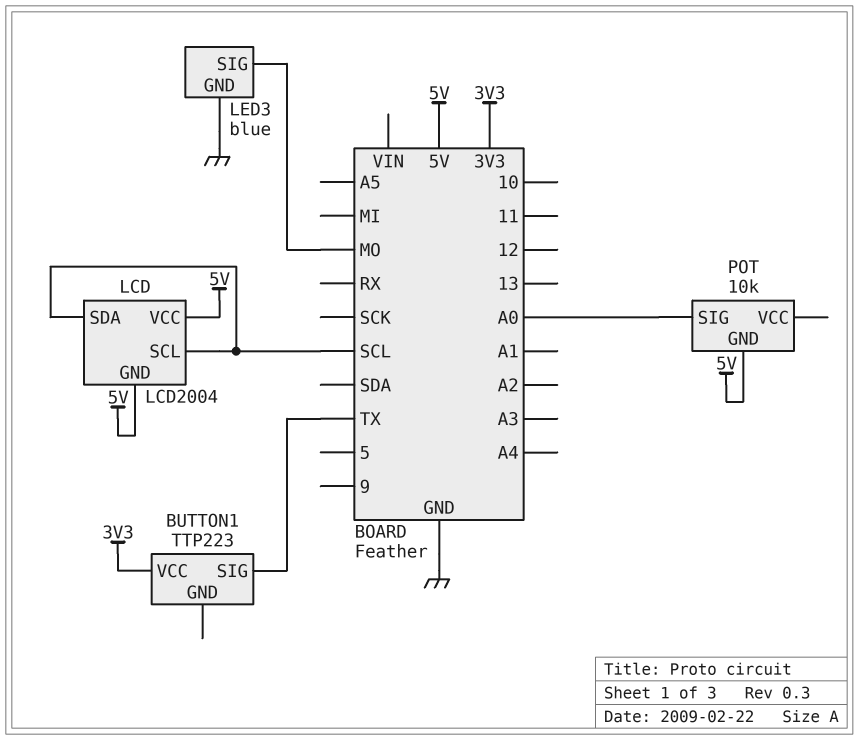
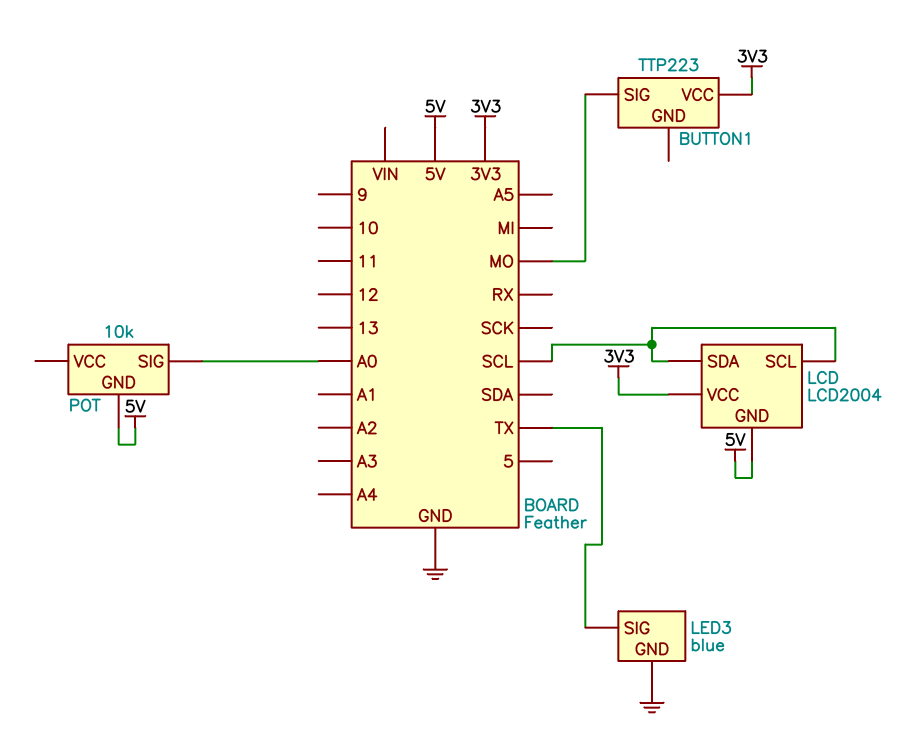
BUTTON1 pin SIG: TX -> MO
LCD pin VCC: 5V -> 3V3
LED3 pin SIG: MO -> TX

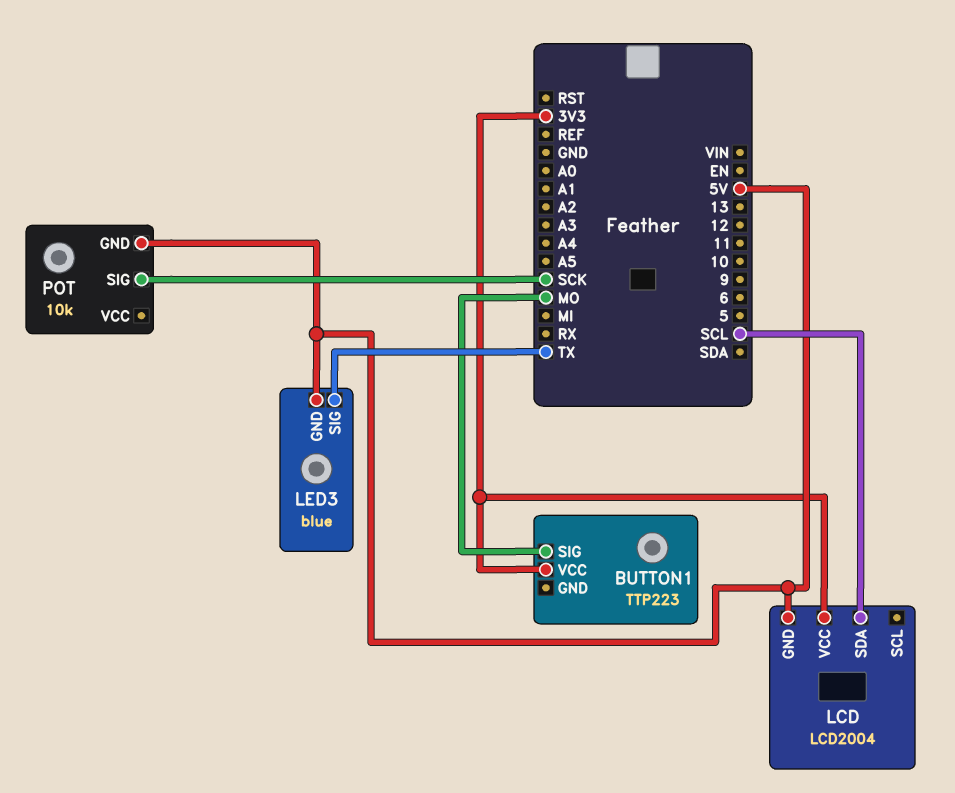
LCD pin SCL: SCL -> none
LED3 pin GND: GND -> 5V
POT pin SIG: A0 -> SCK

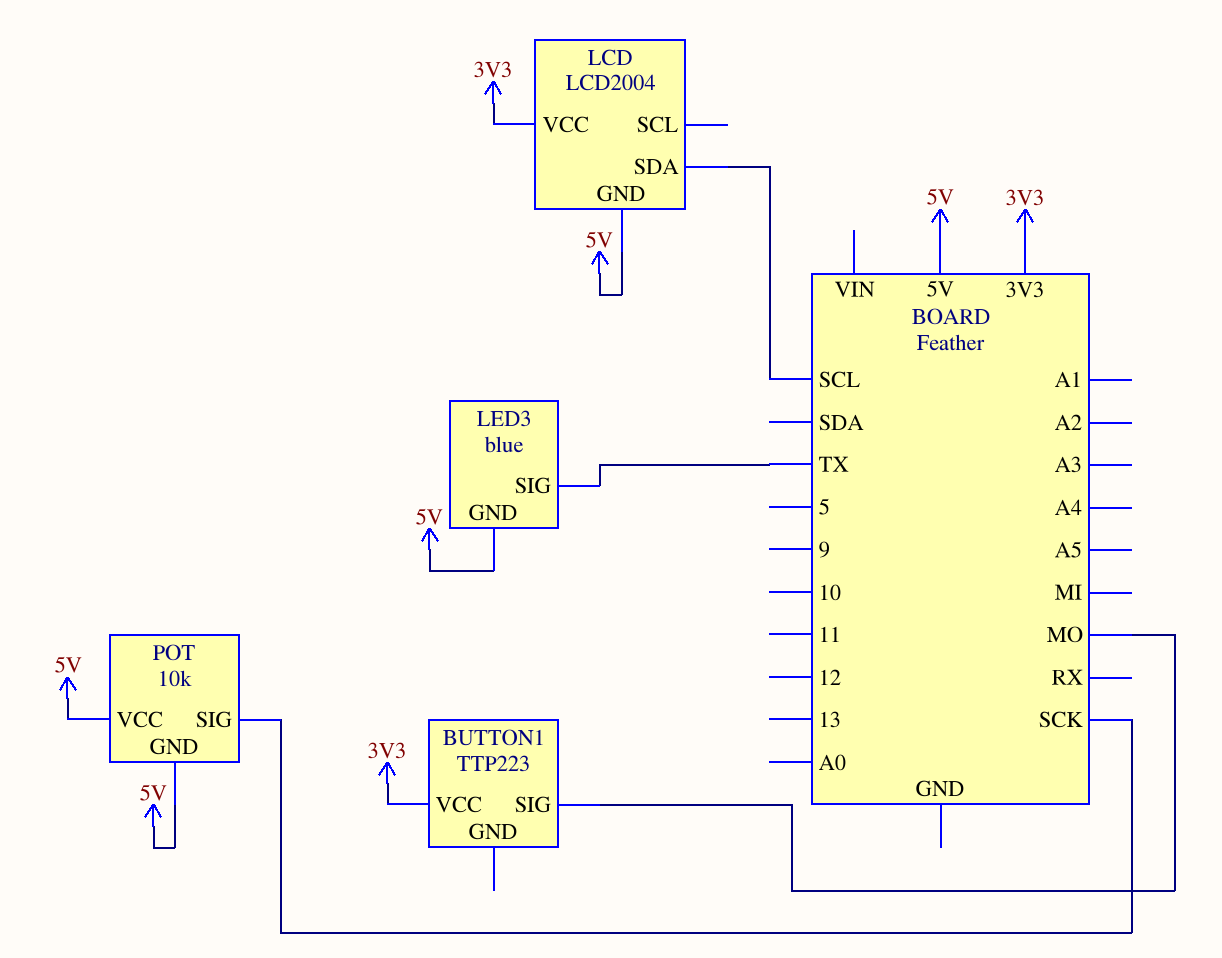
POT pin VCC: none -> 5V

